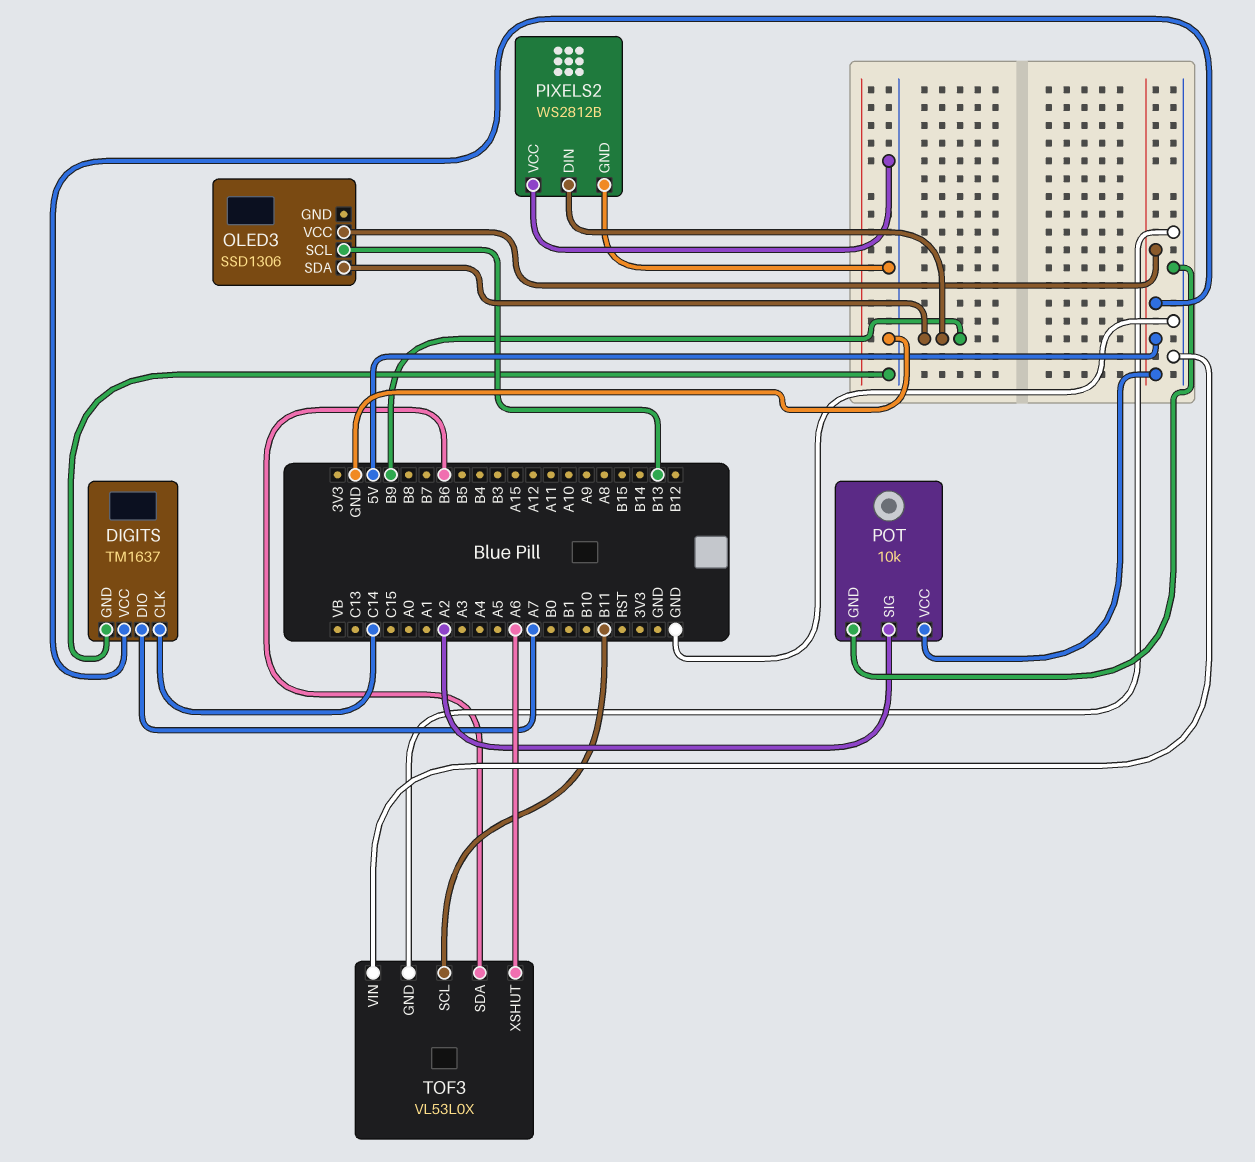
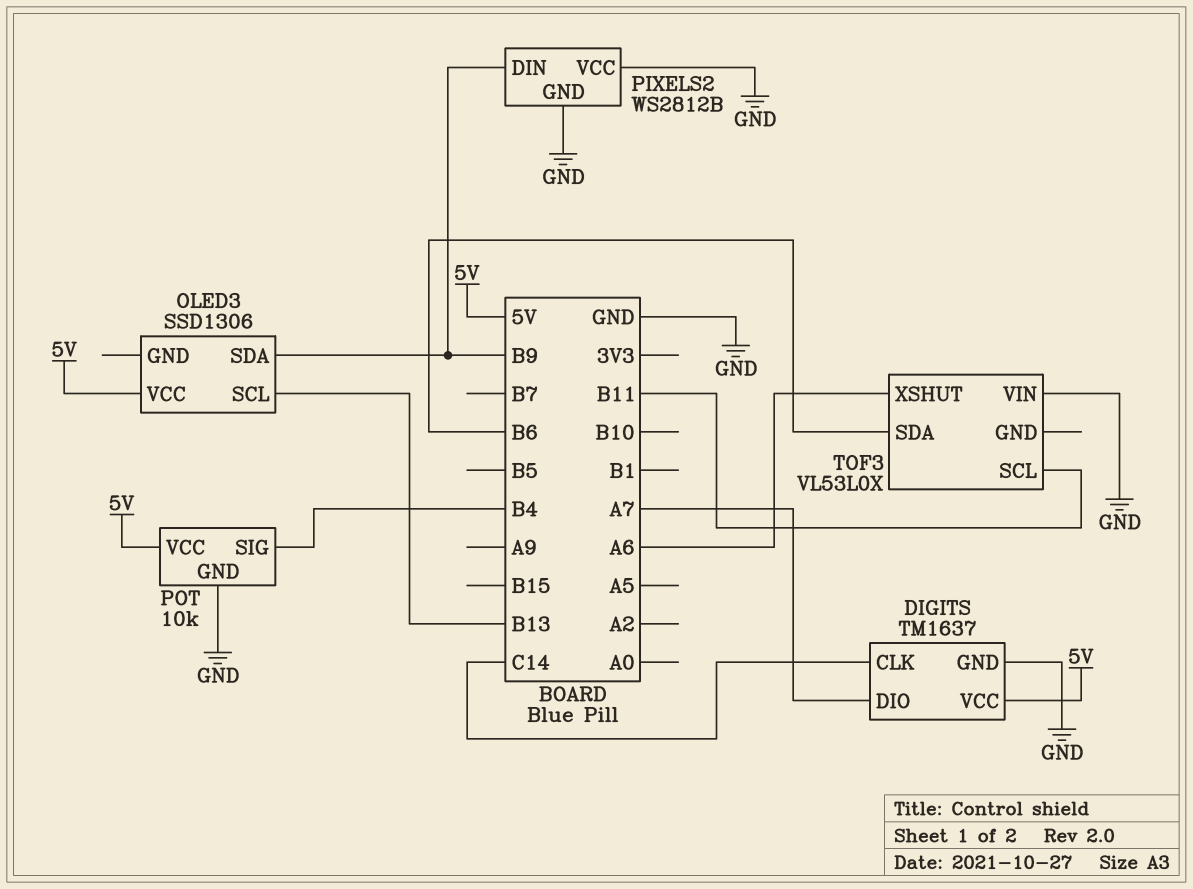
POT pin SIG: A2 -> B4
TOF3 pin GND: GND -> none

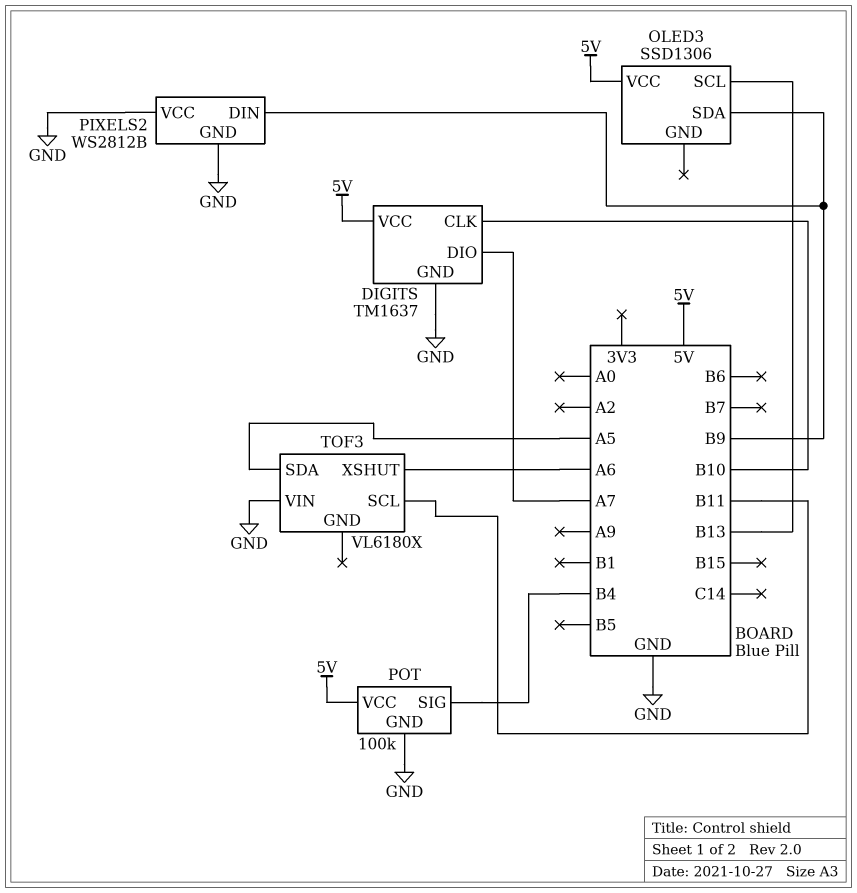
DIGITS pin CLK: C14 -> B10
POT: 10k -> 100k
TOF3: VL53L0X -> VL6180X
TOF3 pin SDA: B6 -> A5

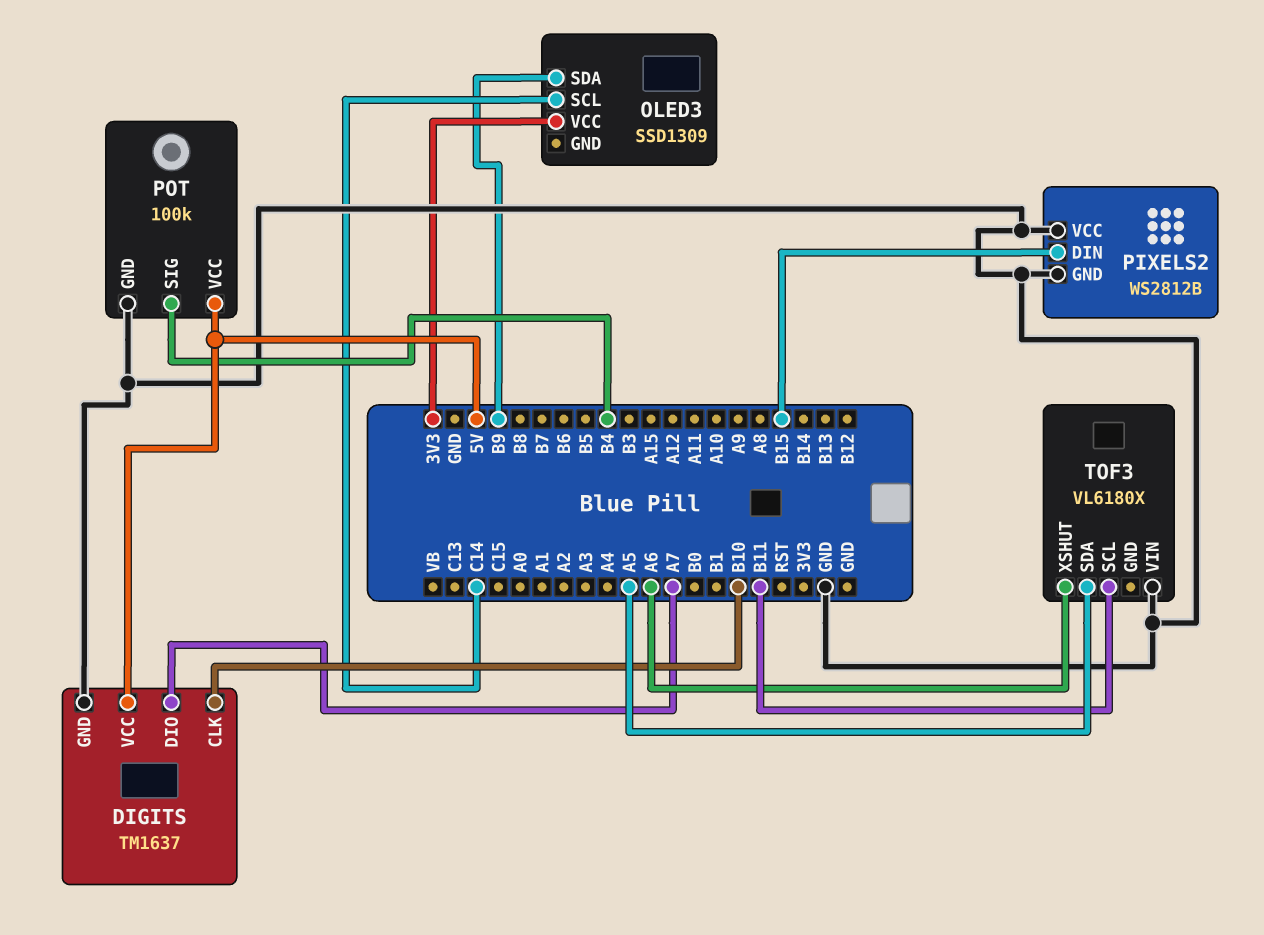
OLED3: SSD1306 -> SSD1309
OLED3 pin SCL: B13 -> C14
OLED3 pin VCC: 5V -> 3V3
PIXELS2 pin DIN: B9 -> B15

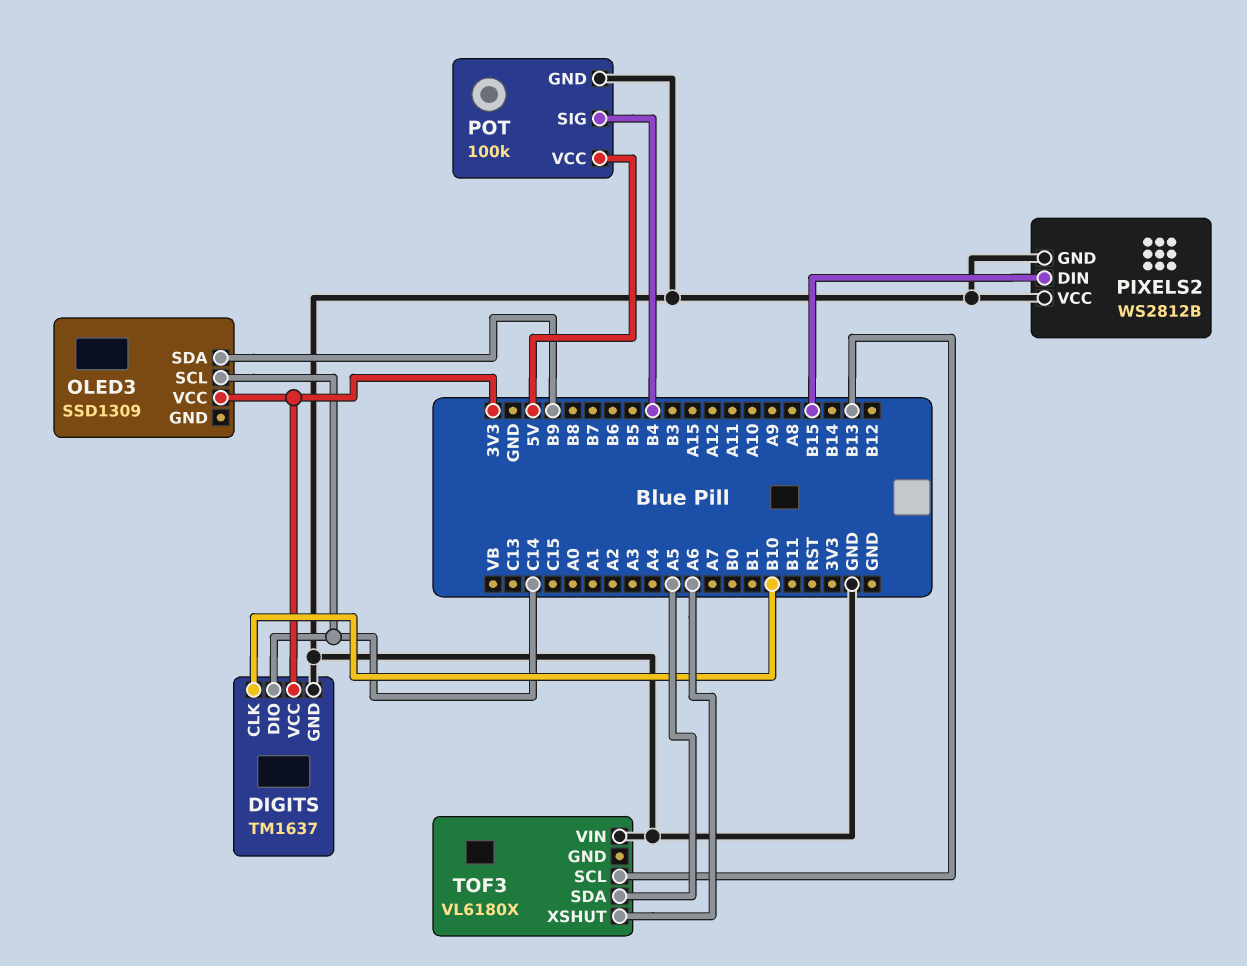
DIGITS pin DIO: A7 -> C14
DIGITS pin VCC: 5V -> 3V3
TOF3 pin SCL: B11 -> B13

